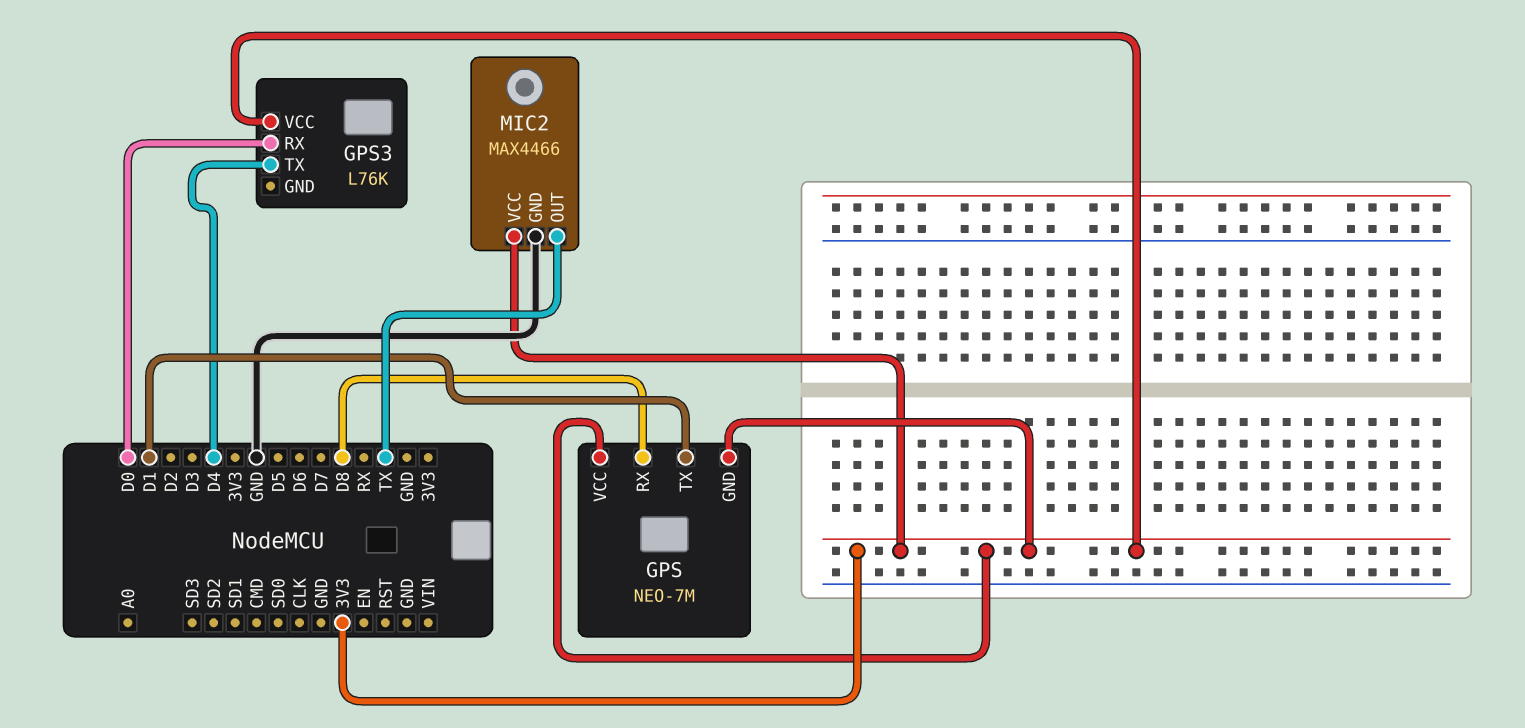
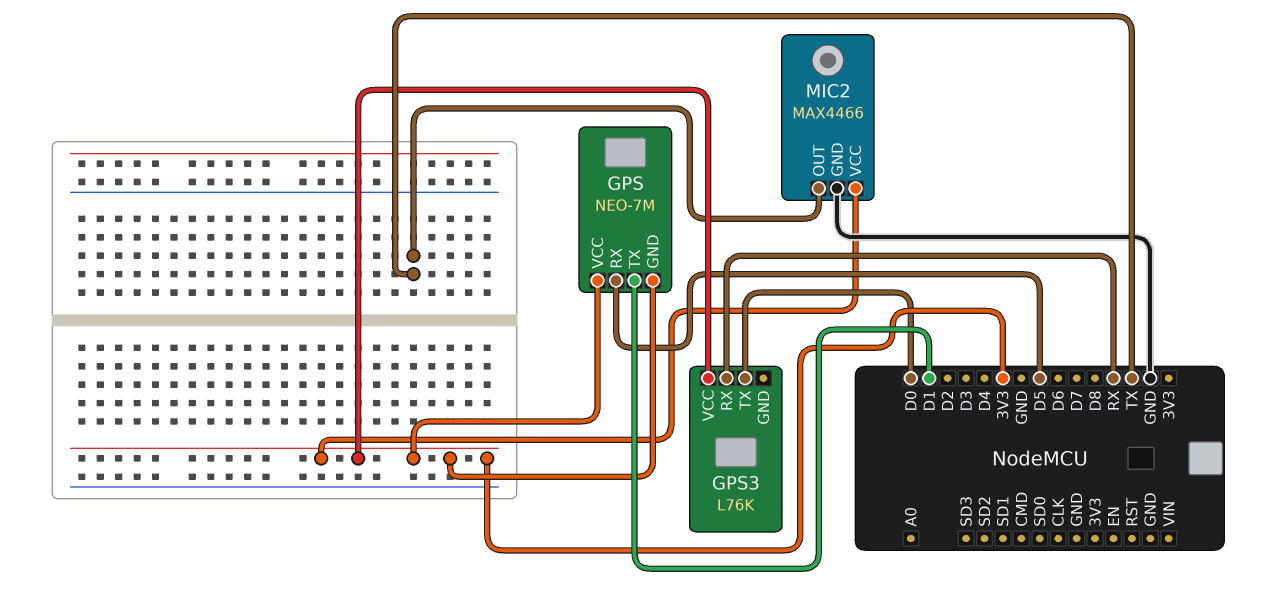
GPS pin RX: D8 -> D5
GPS3 pin RX: D0 -> RX
GPS3 pin TX: D4 -> D0

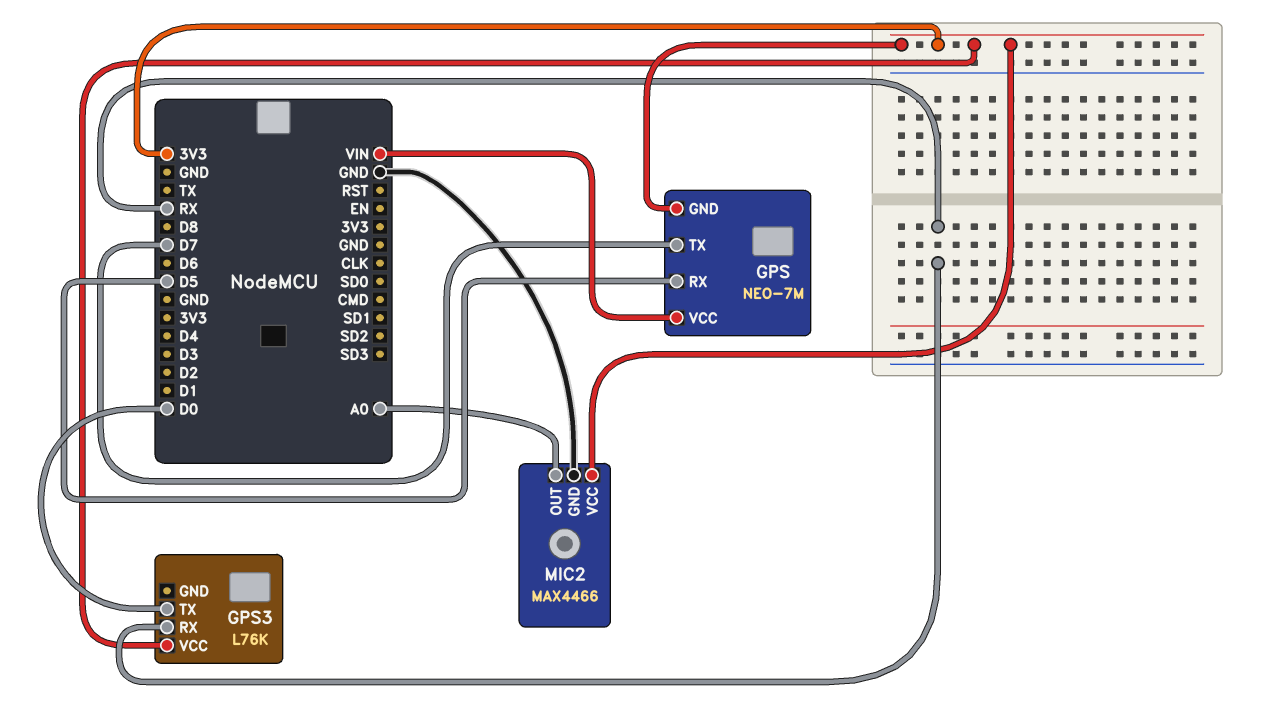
GPS pin TX: D1 -> D7
GPS pin VCC: 3V3 -> VIN
MIC2 pin OUT: TX -> A0

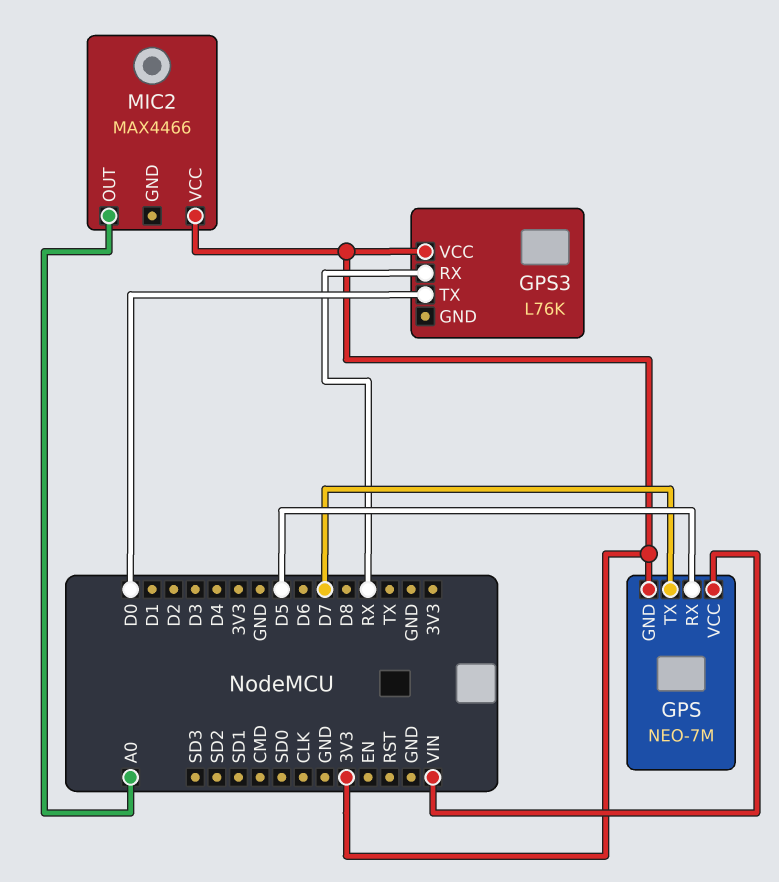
MIC2 pin GND: GND -> none

